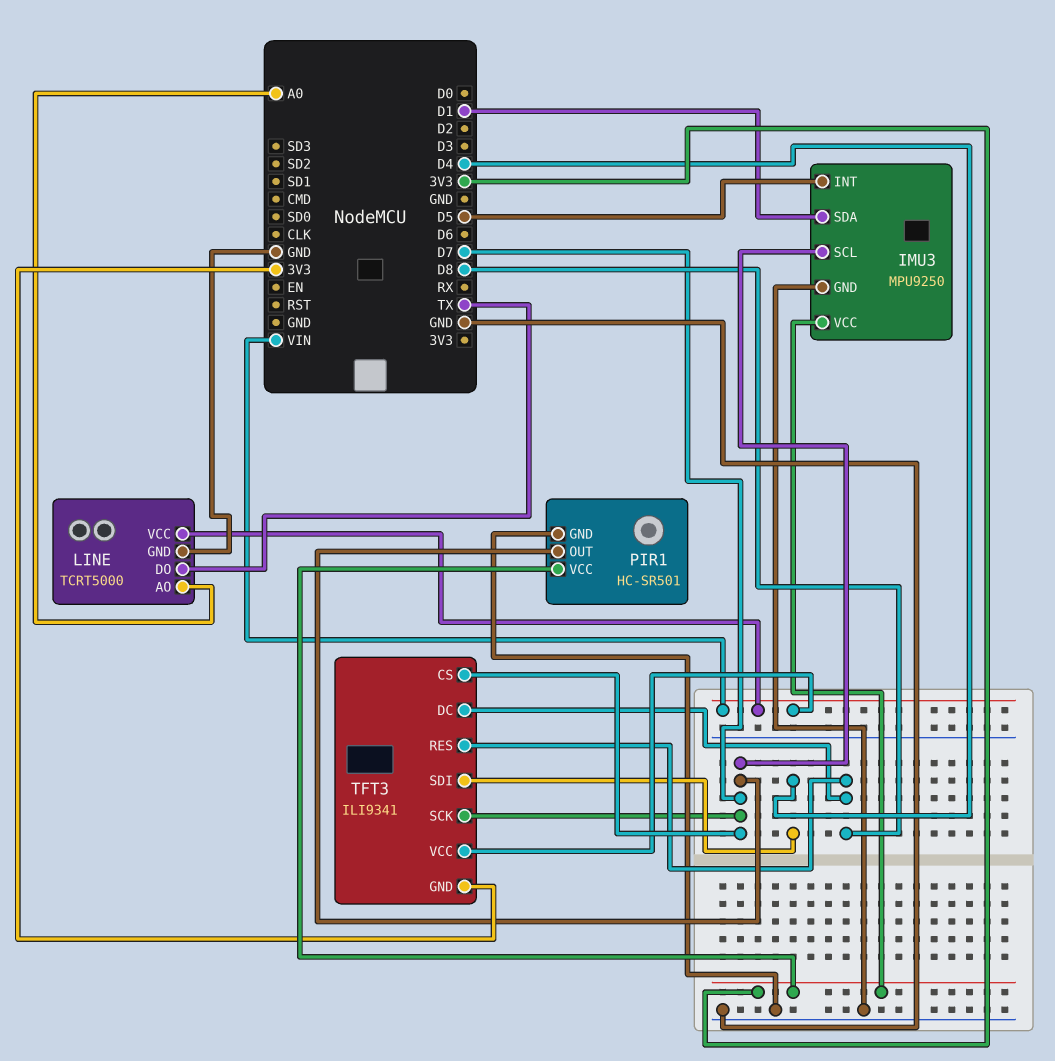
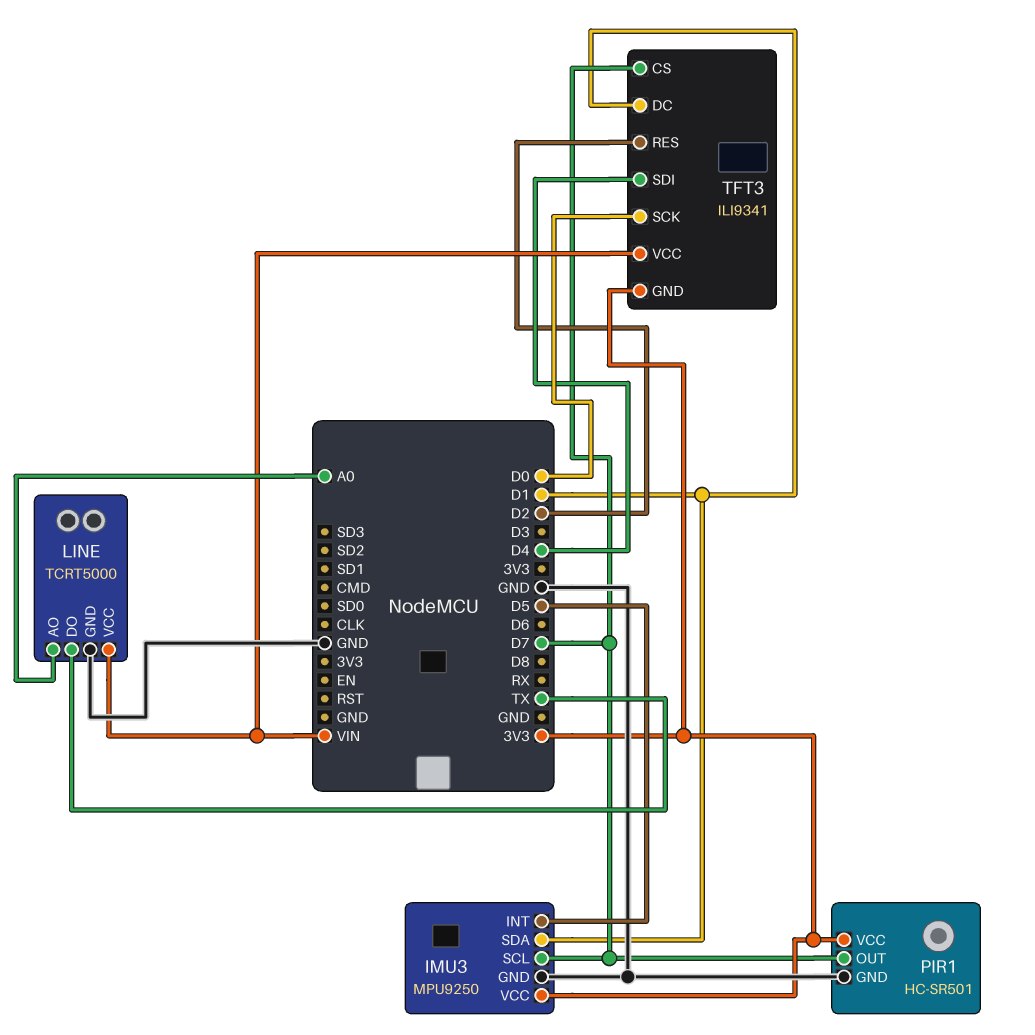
TFT3 pin DC: D8 -> D1
TFT3 pin RES: D8 -> D2
TFT3 pin SCK: D7 -> D0

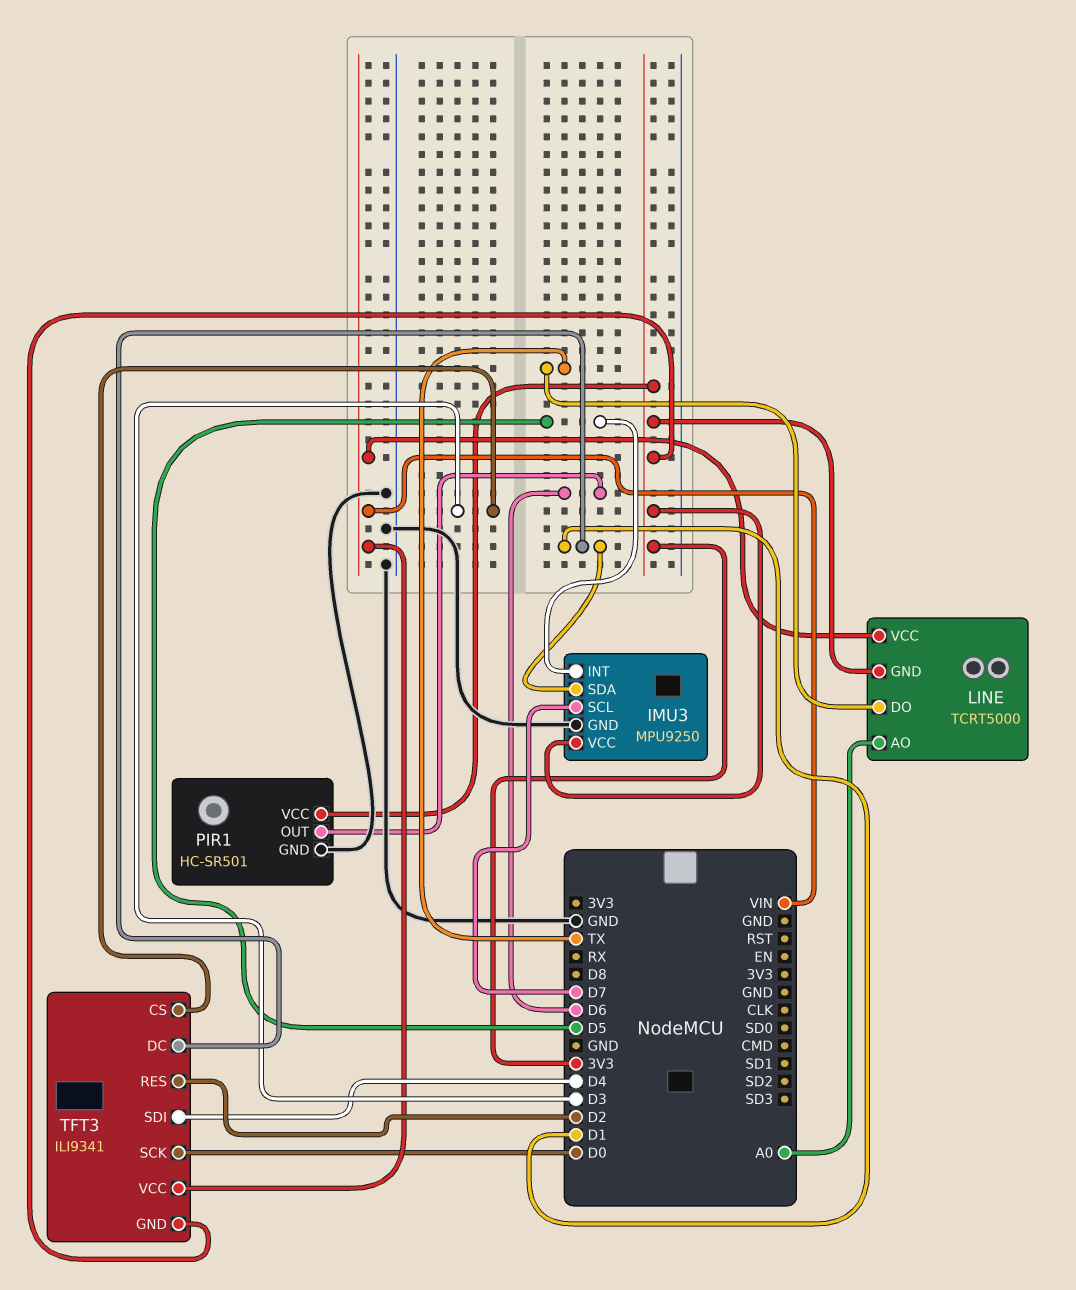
LINE pin GND: GND -> 3V3
PIR1 pin OUT: D7 -> D6
TFT3 pin CS: D7 -> D3

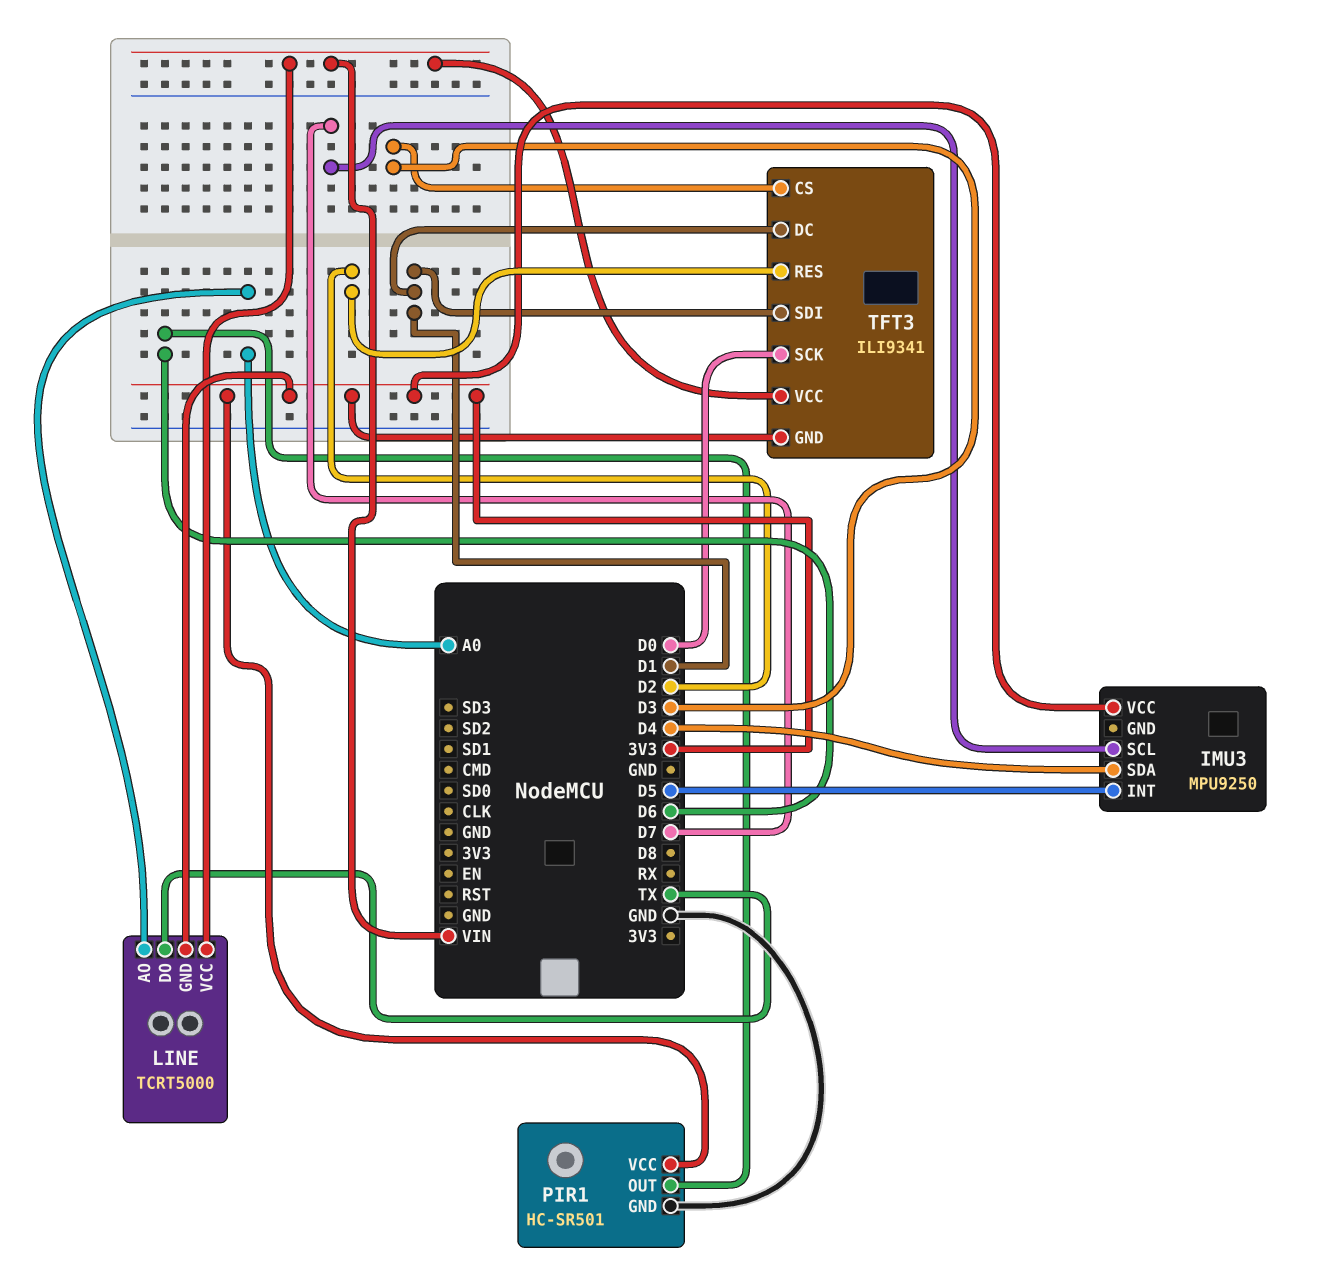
IMU3 pin GND: GND -> none
IMU3 pin SDA: D1 -> D4
TFT3 pin SDI: D4 -> D1

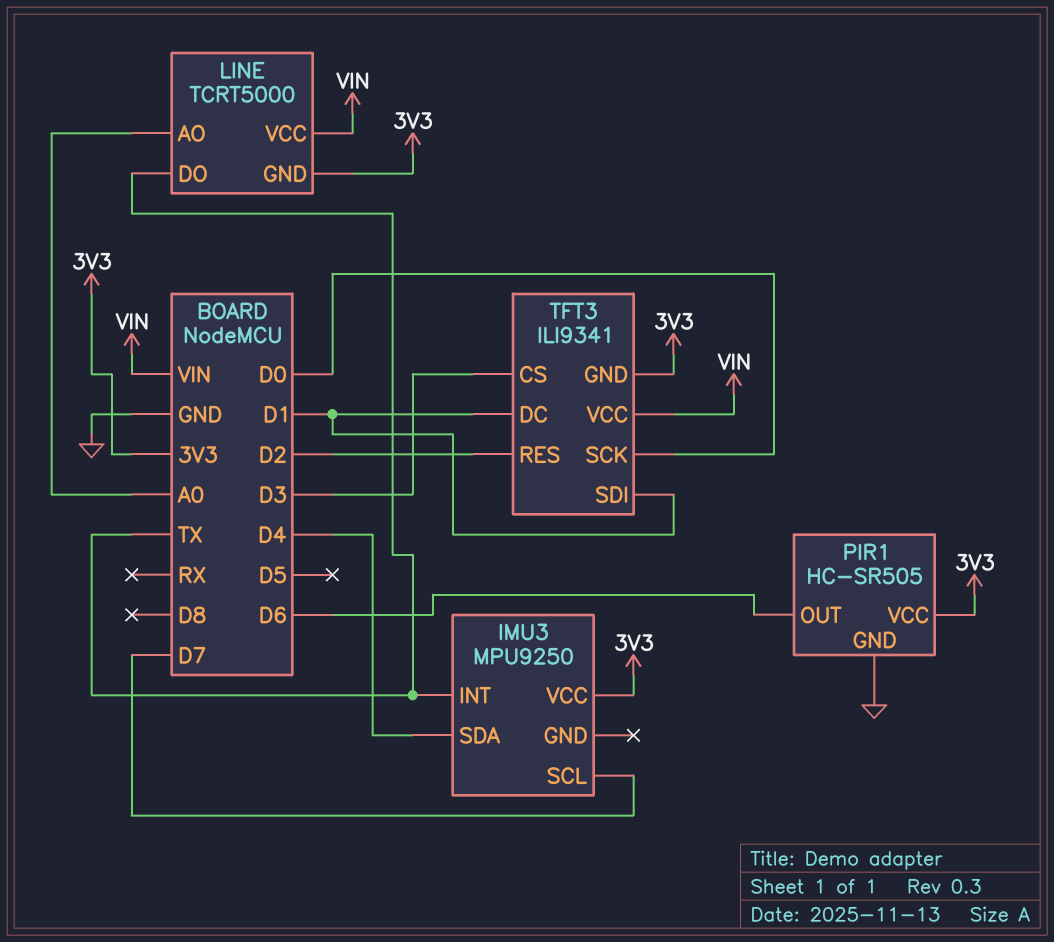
IMU3 pin INT: D5 -> TX
PIR1: HC-SR501 -> HC-SR505

